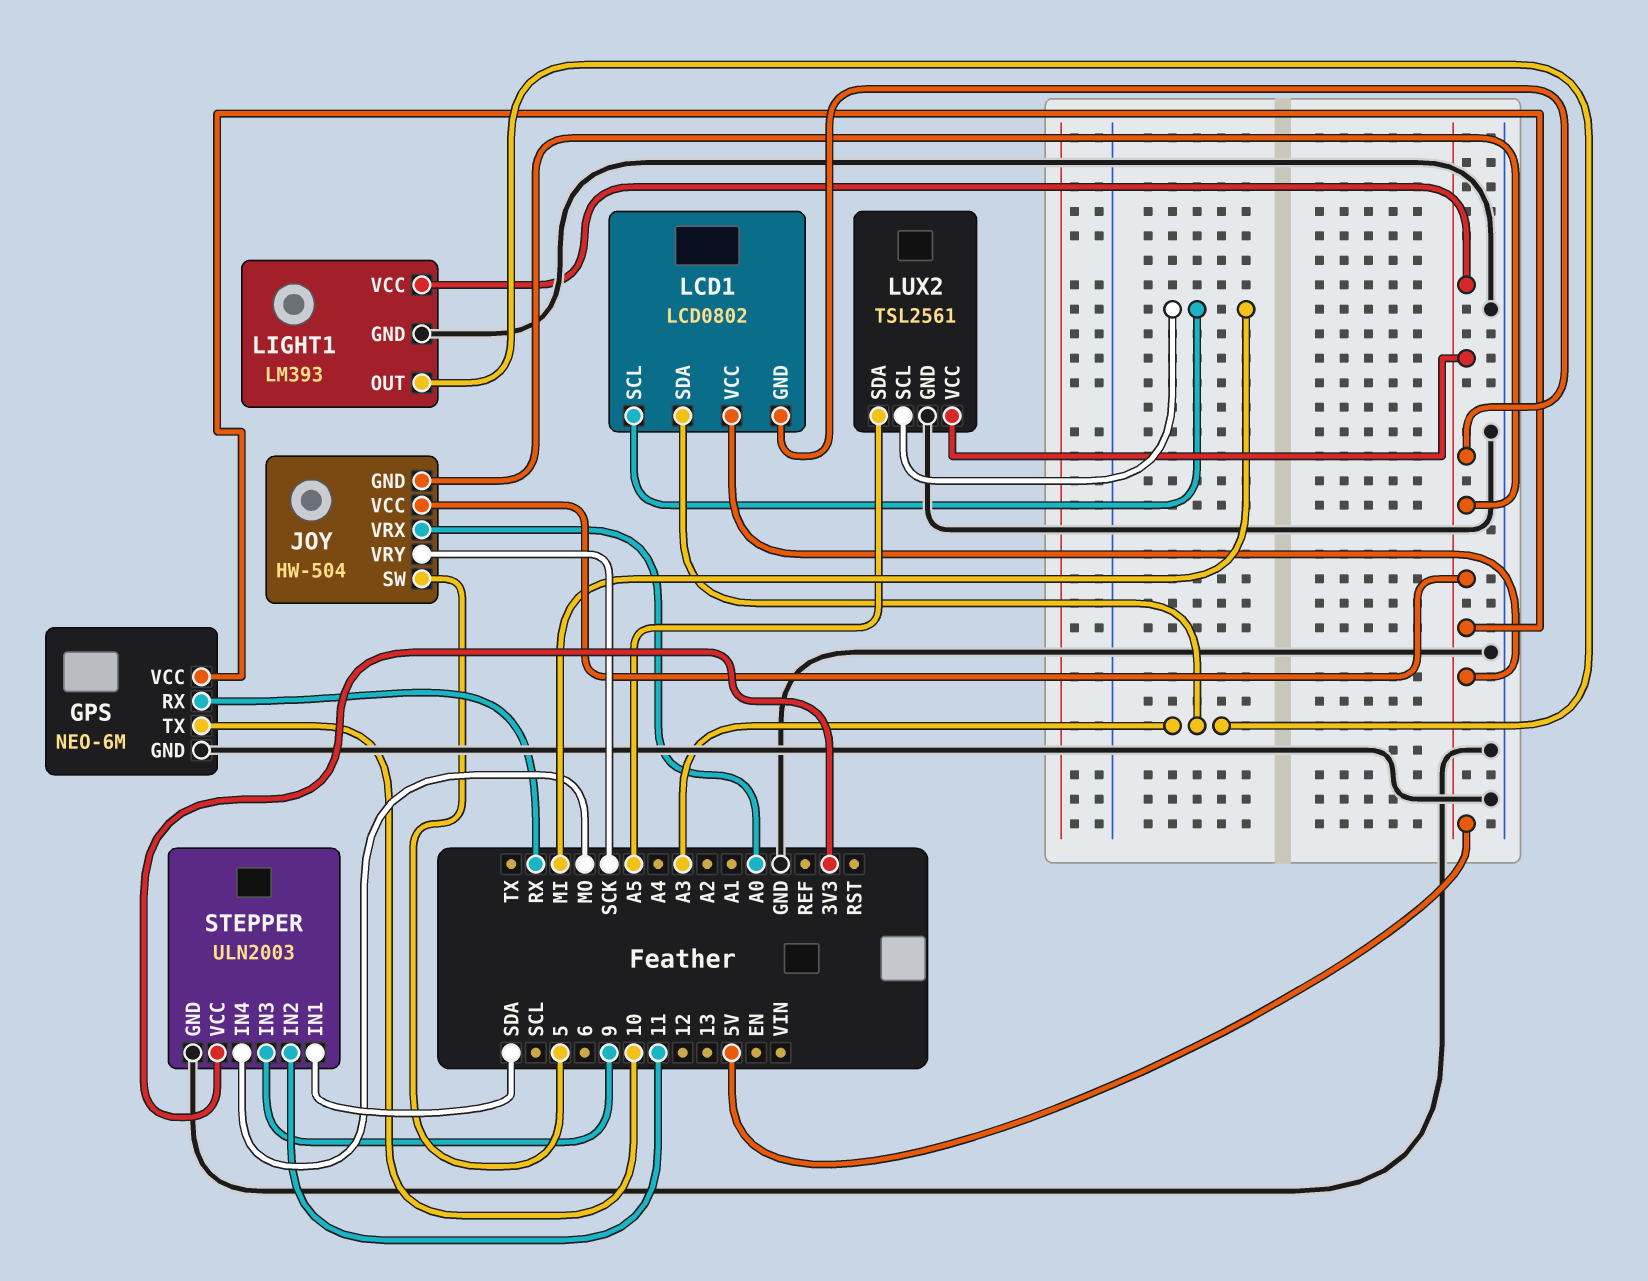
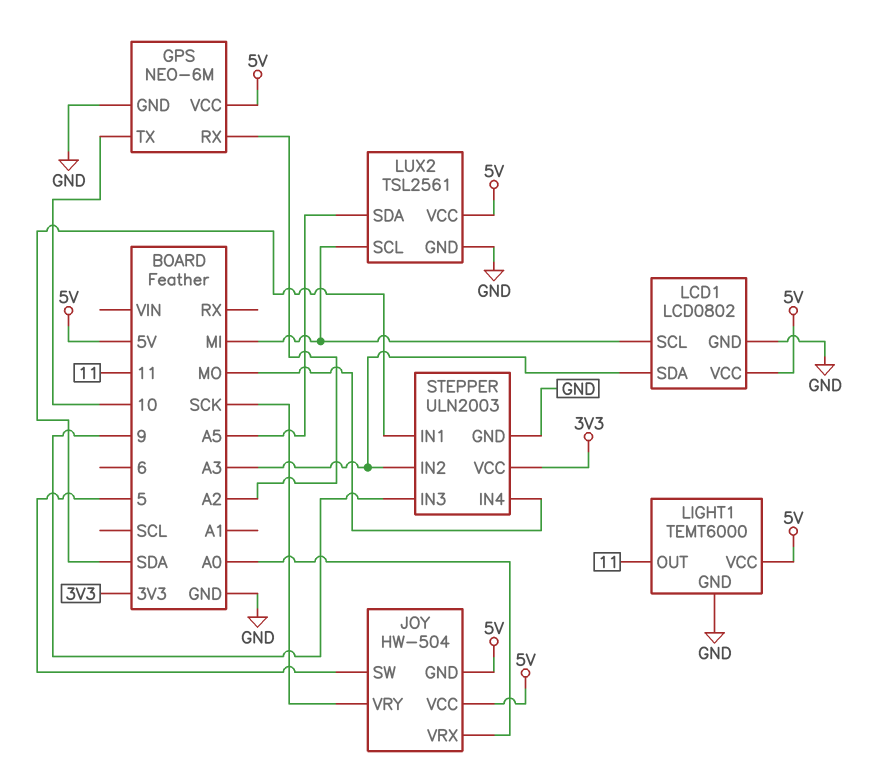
GPS pin RX: RX -> A2
LCD1 pin GND: 5V -> GND
LIGHT1: LM393 -> TEMT6000
LIGHT1 pin OUT: A3 -> 11
STEPPER pin IN2: 11 -> A3

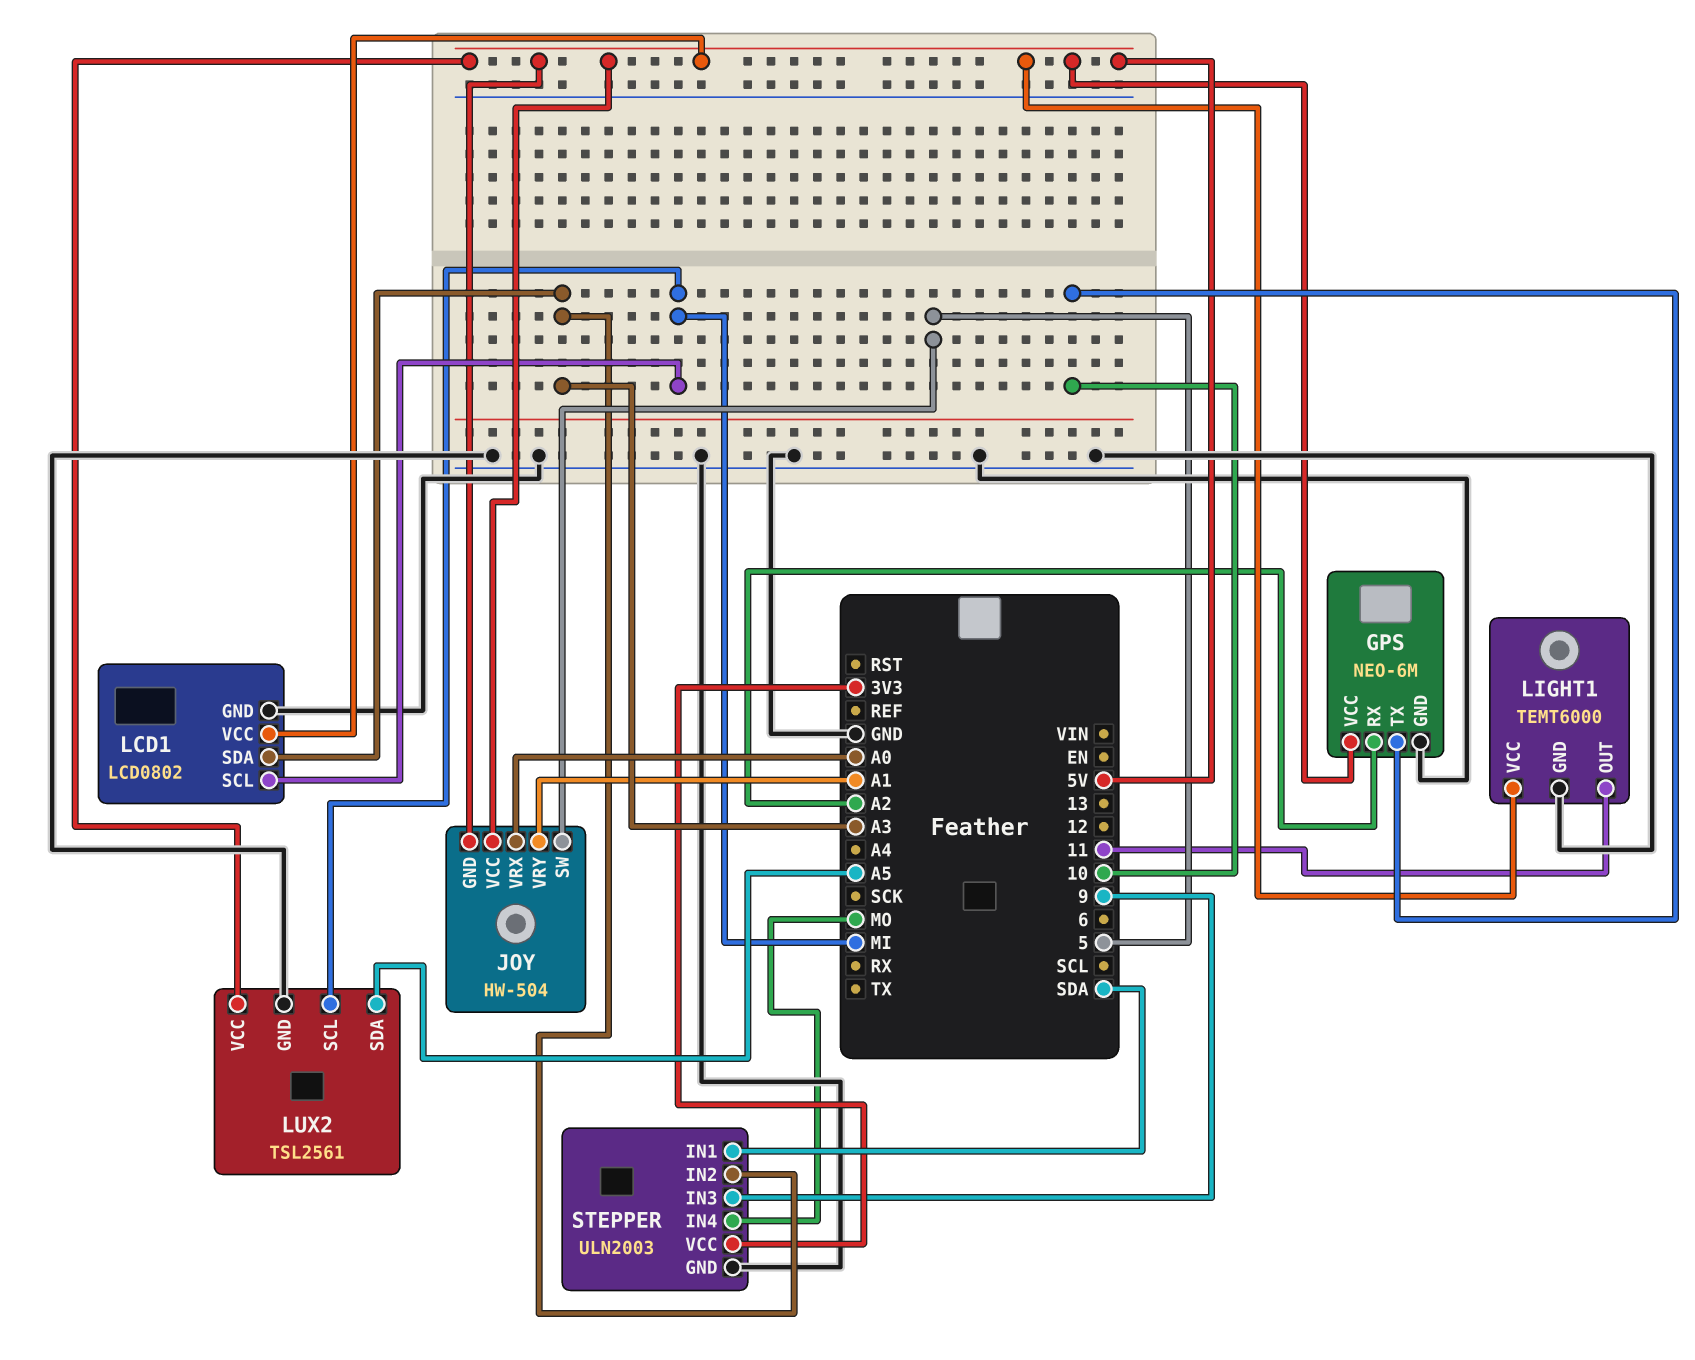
JOY pin VRY: SCK -> A1

